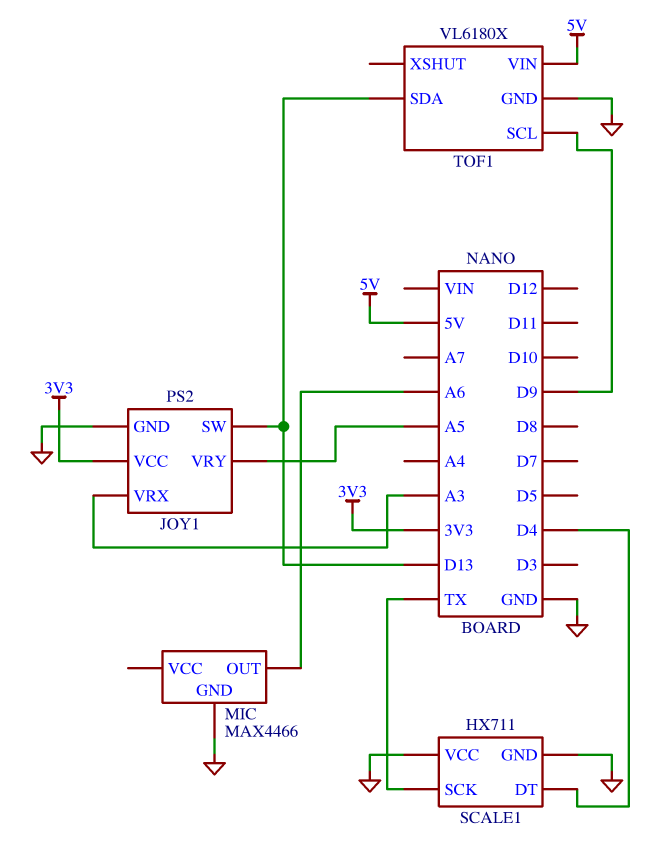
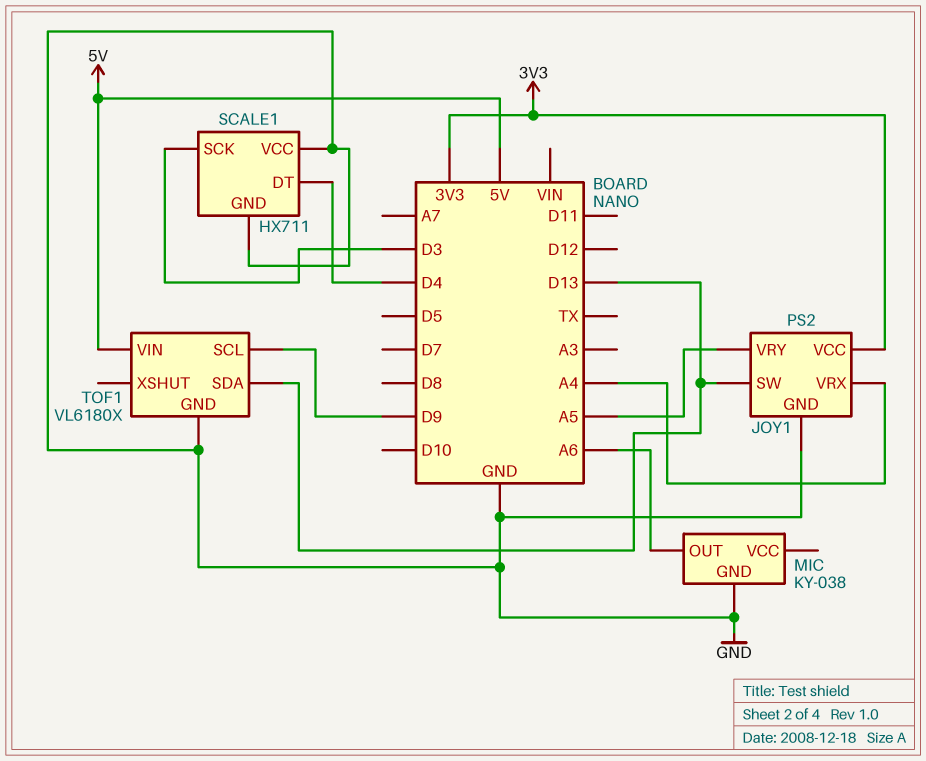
JOY1 pin VRX: A3 -> A4
MIC: MAX4466 -> KY-038
SCALE1 pin SCK: TX -> D3

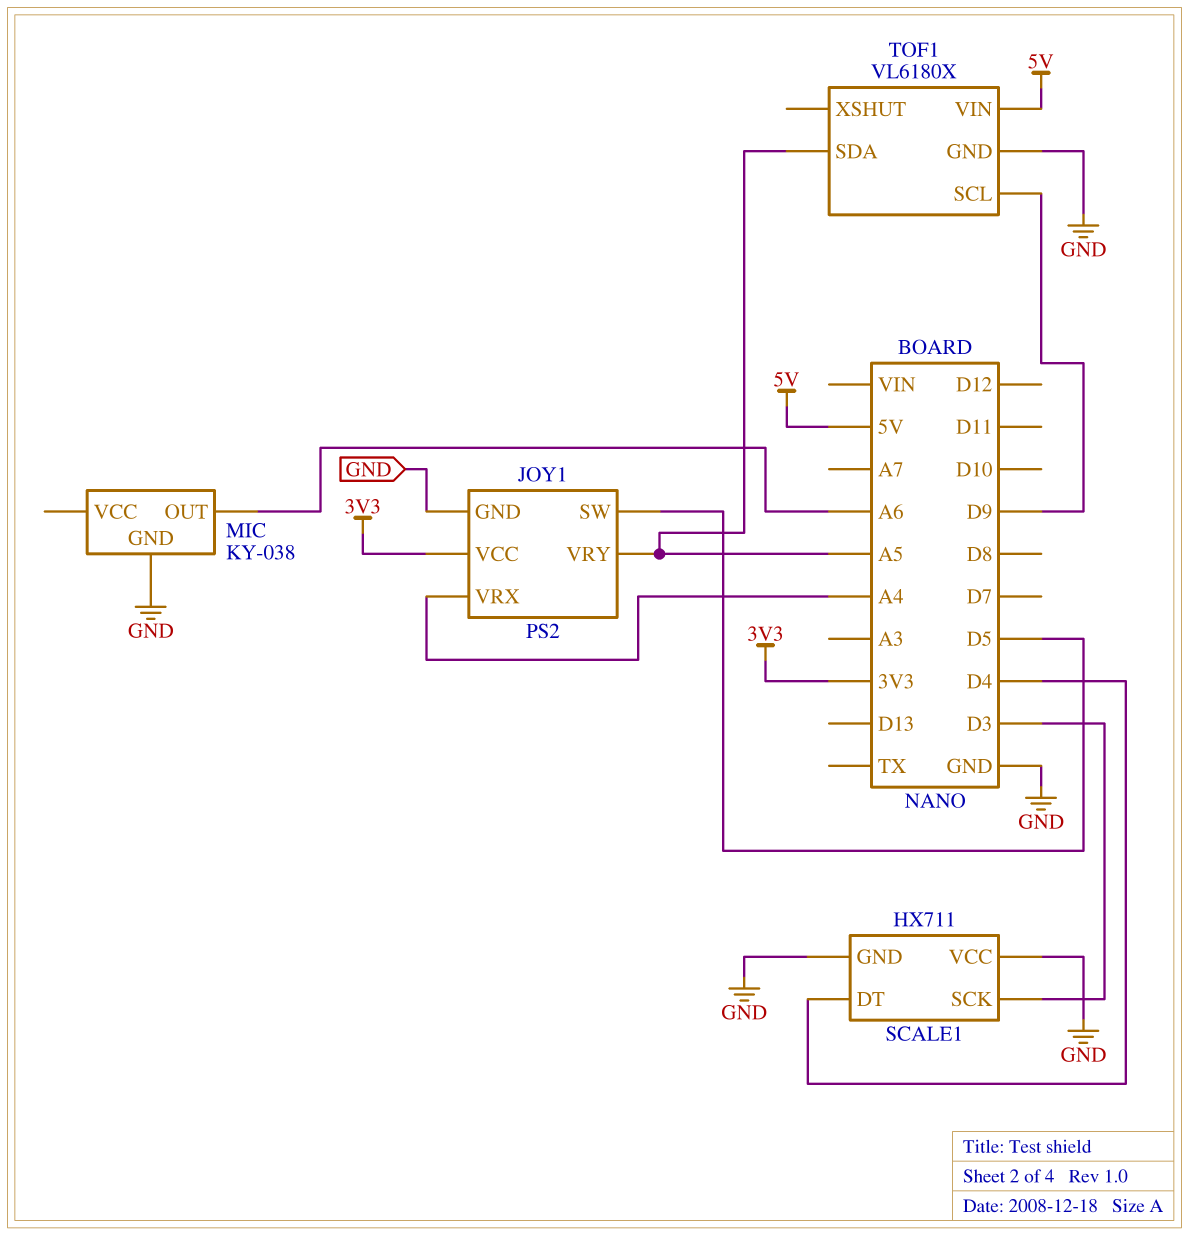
JOY1 pin SW: D13 -> D5
TOF1 pin SDA: D13 -> A5

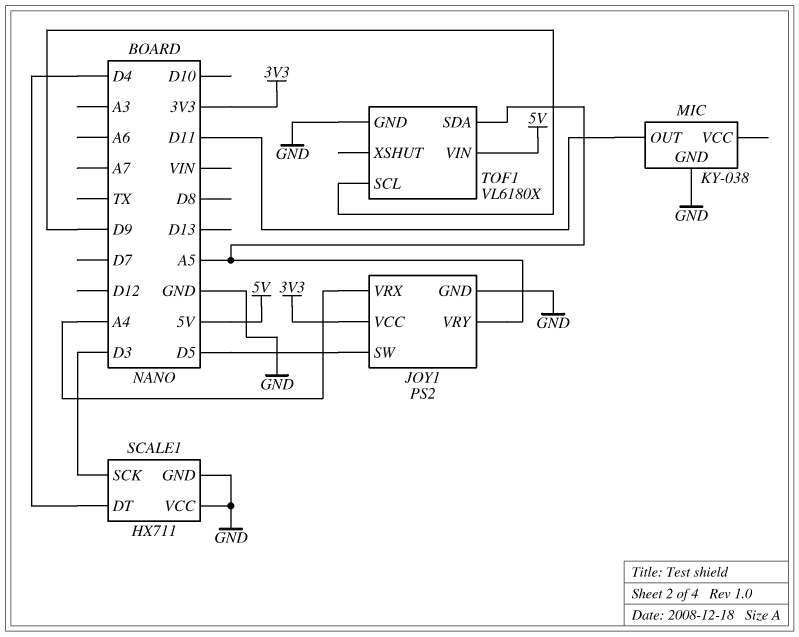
MIC pin OUT: A6 -> D11

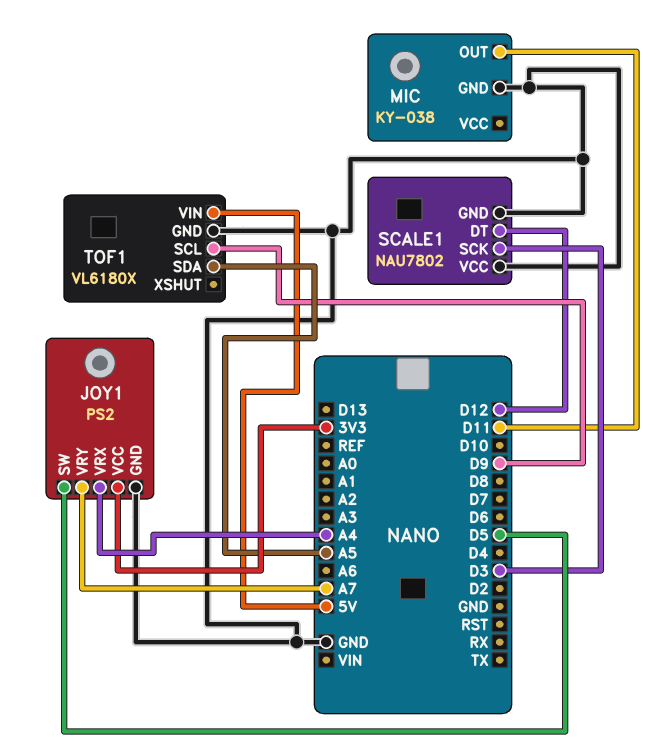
JOY1 pin VRY: A5 -> A7
SCALE1: HX711 -> NAU7802
SCALE1 pin DT: D4 -> D12

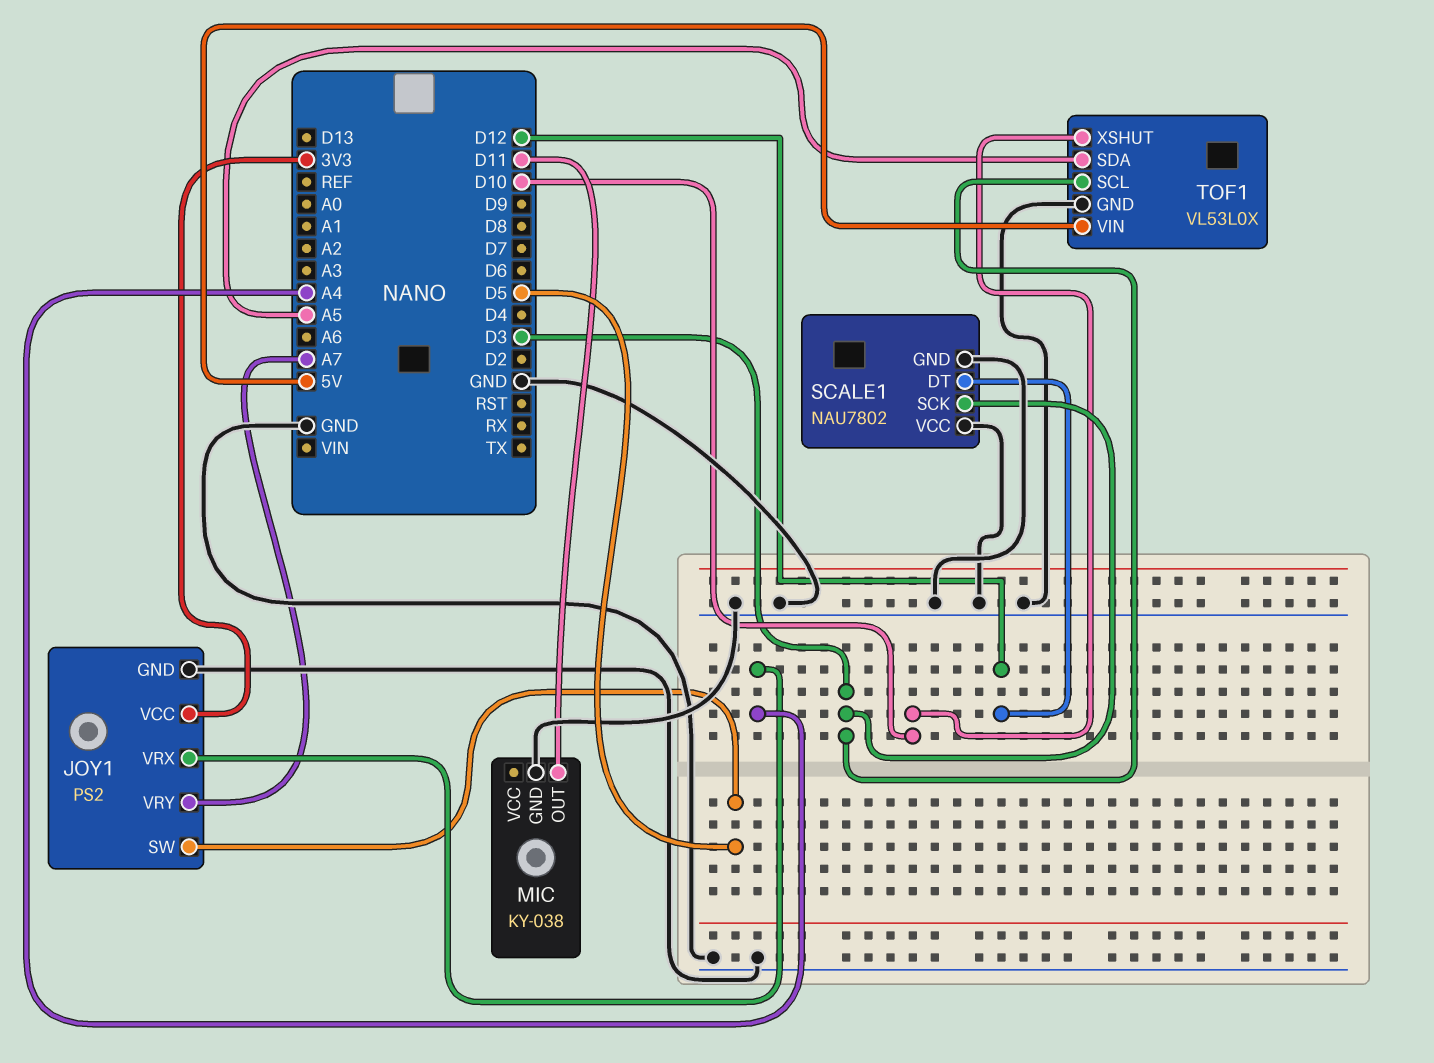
TOF1: VL6180X -> VL53L0X
TOF1 pin SCL: D9 -> D3
TOF1 pin XSHUT: none -> D10

